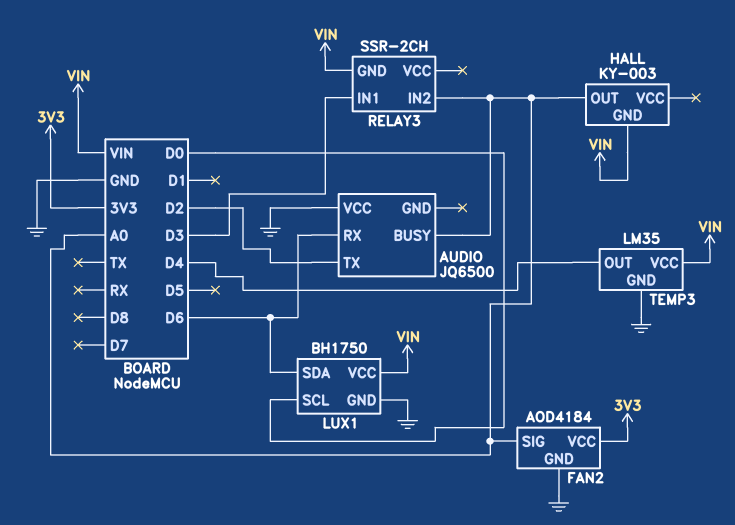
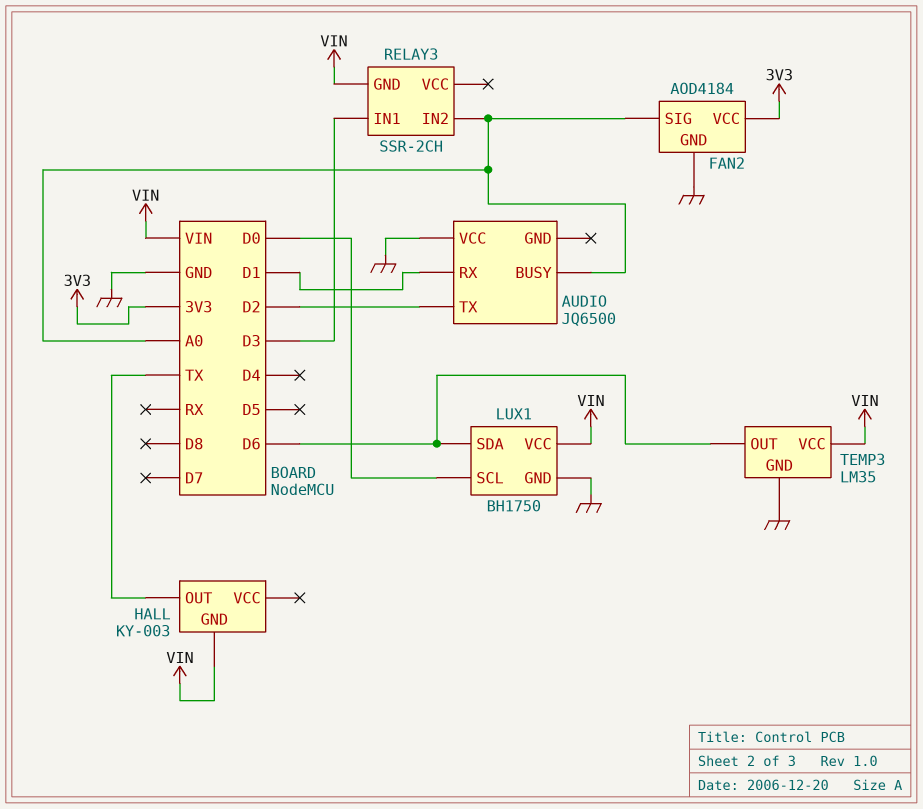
AUDIO pin RX: D6 -> D1
HALL pin OUT: A0 -> TX
TEMP3 pin OUT: D4 -> D6

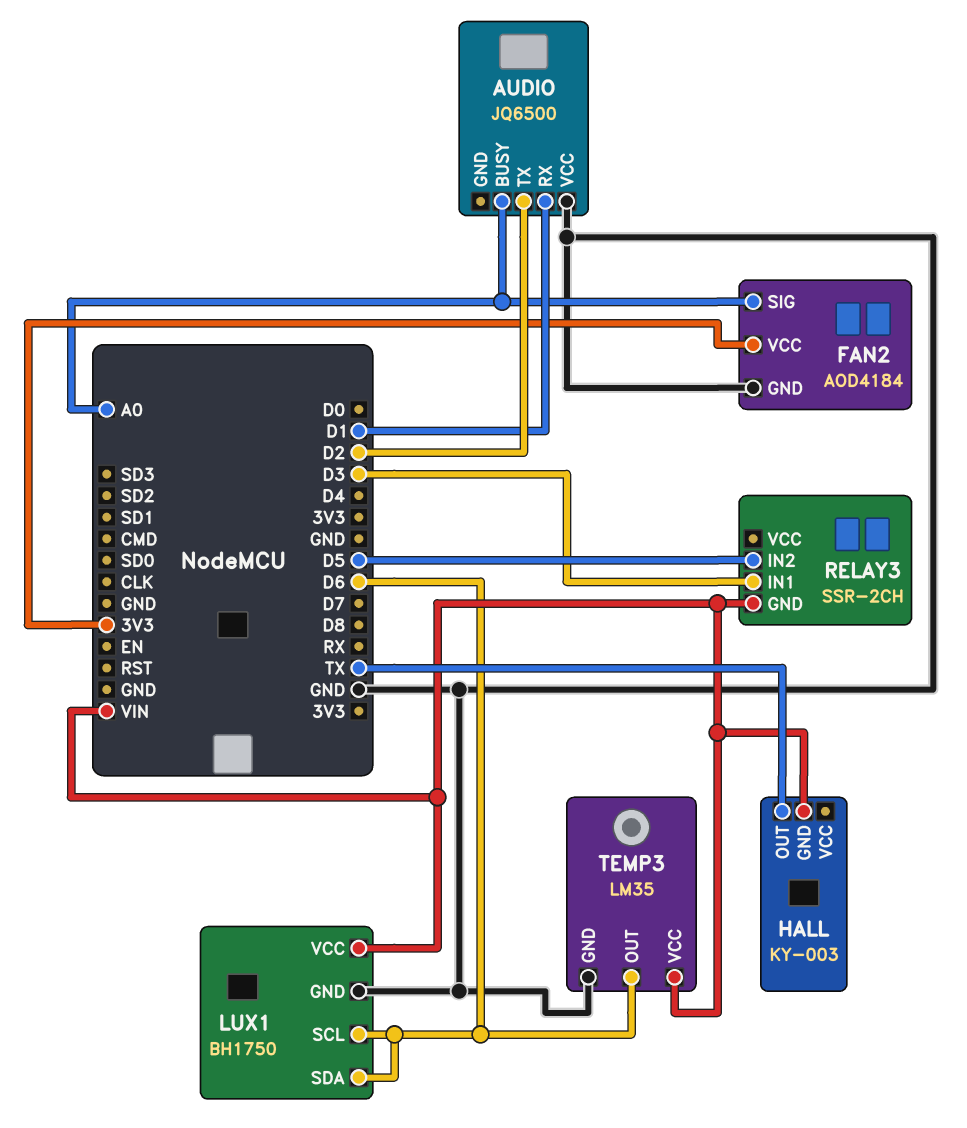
LUX1 pin SCL: D0 -> D6
RELAY3 pin IN2: A0 -> D5

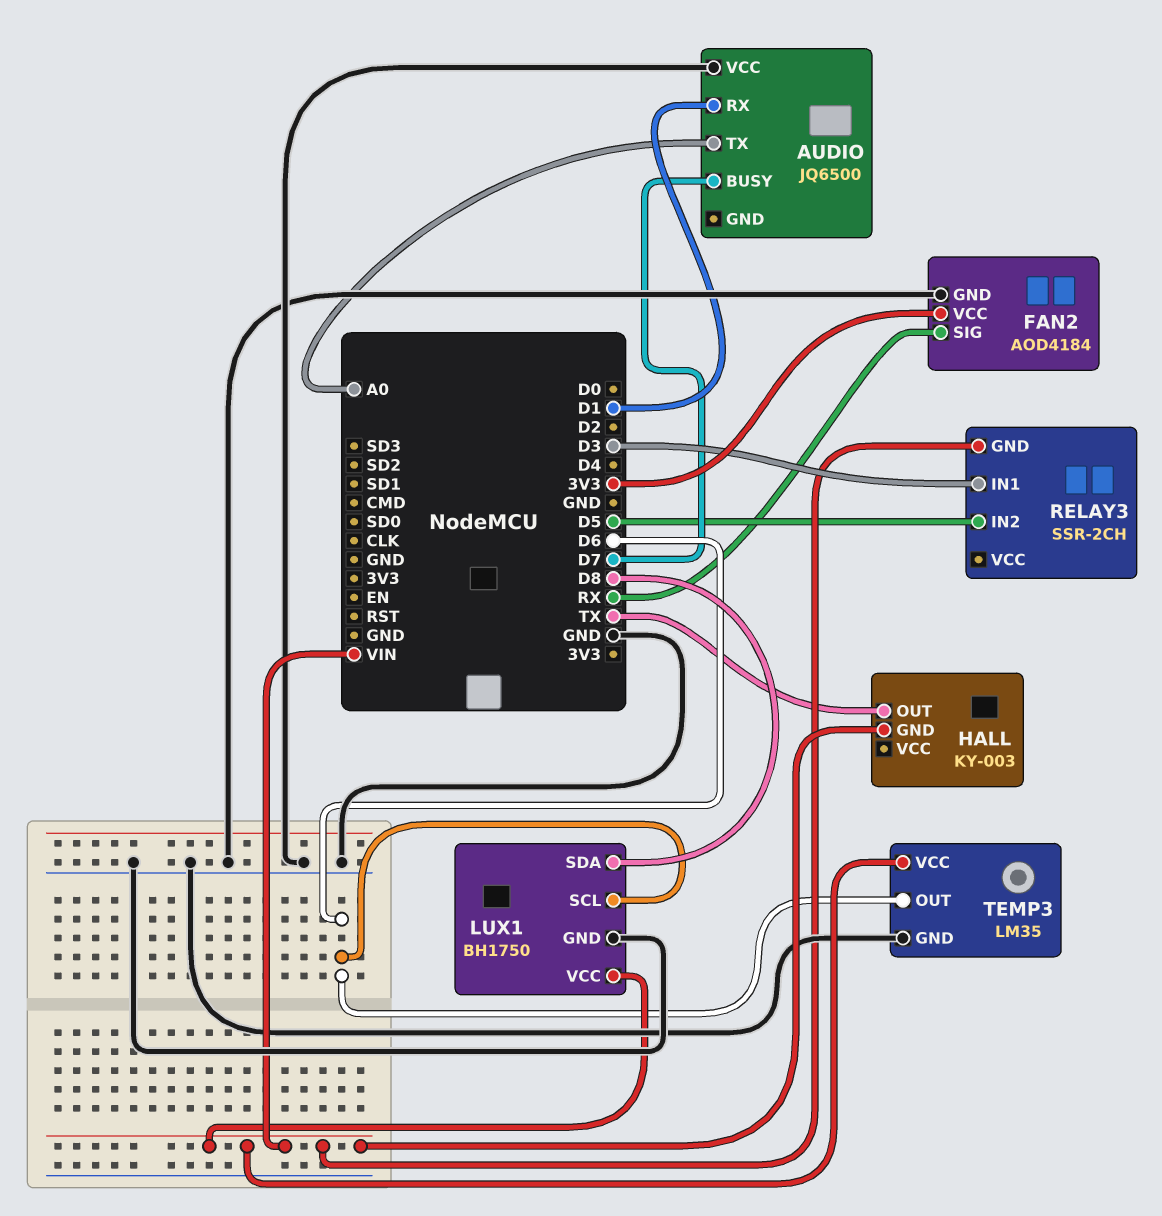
AUDIO pin BUSY: A0 -> D7
AUDIO pin TX: D2 -> A0
FAN2 pin SIG: A0 -> RX
LUX1 pin SDA: D6 -> D8

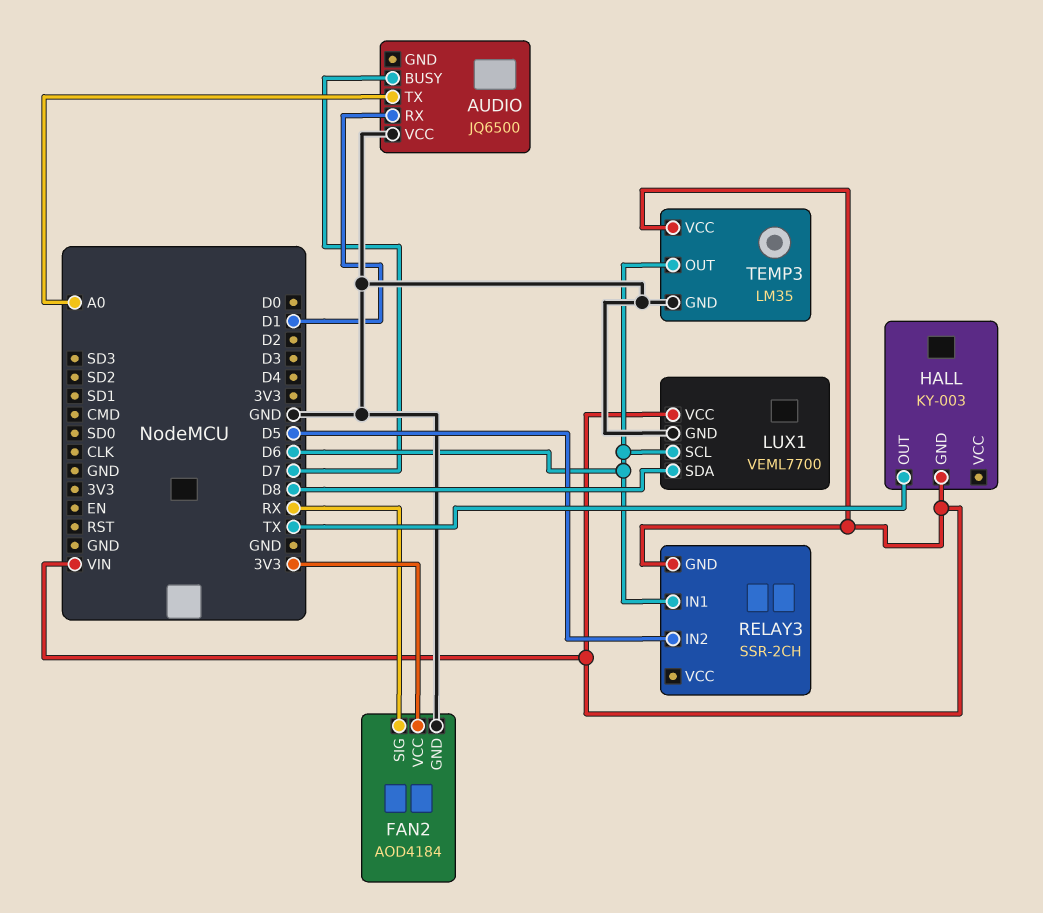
LUX1: BH1750 -> VEML7700
RELAY3 pin IN1: D3 -> D6

